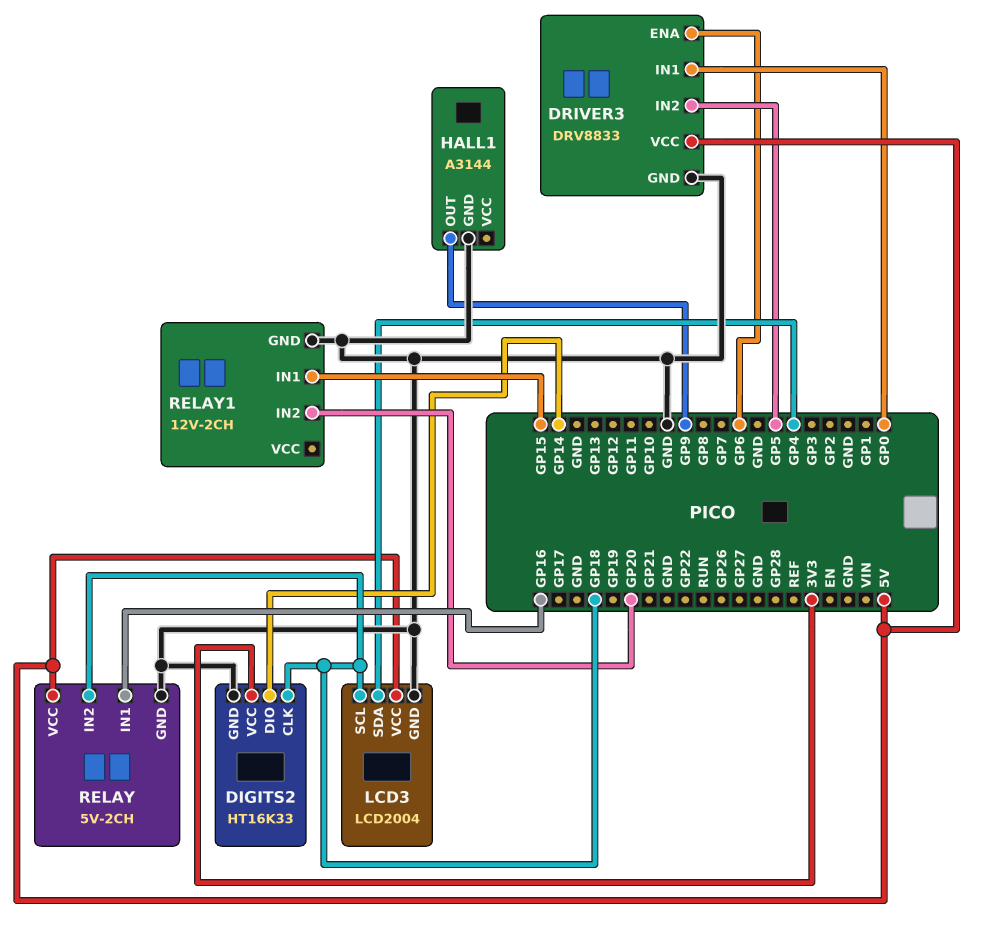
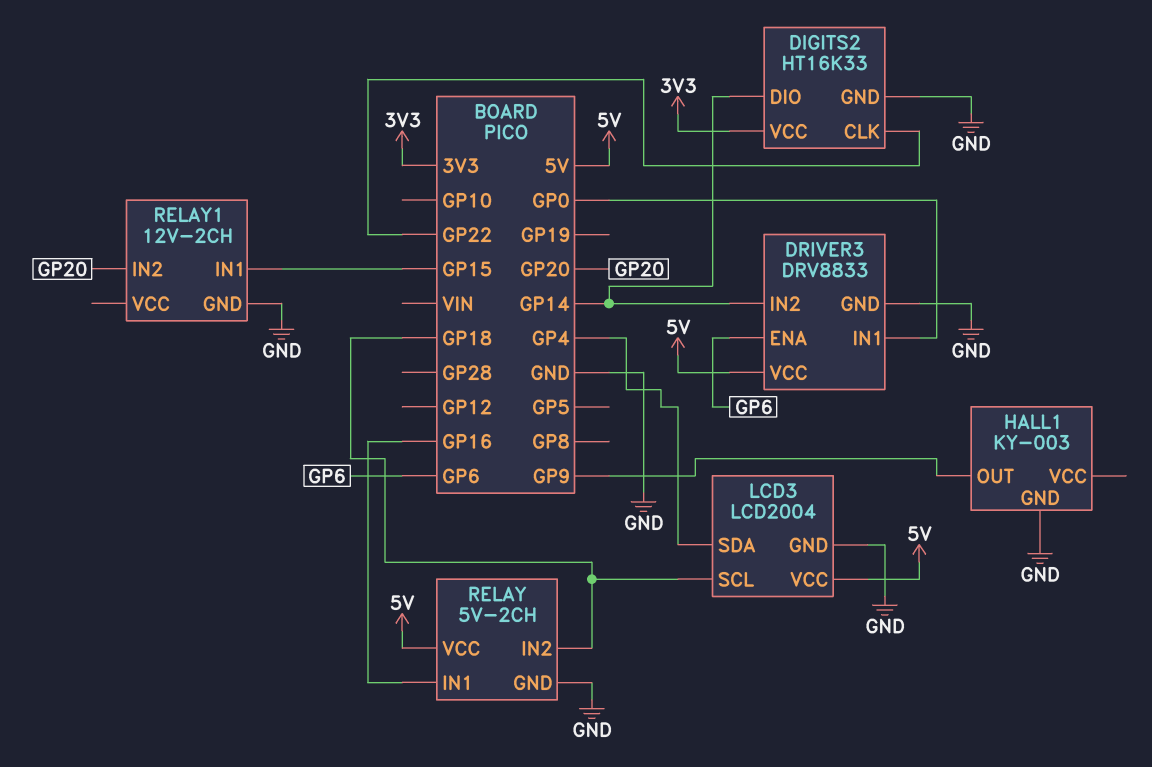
DIGITS2 pin CLK: GP18 -> GP22
DRIVER3 pin IN2: GP5 -> GP14
HALL1: A3144 -> KY-003

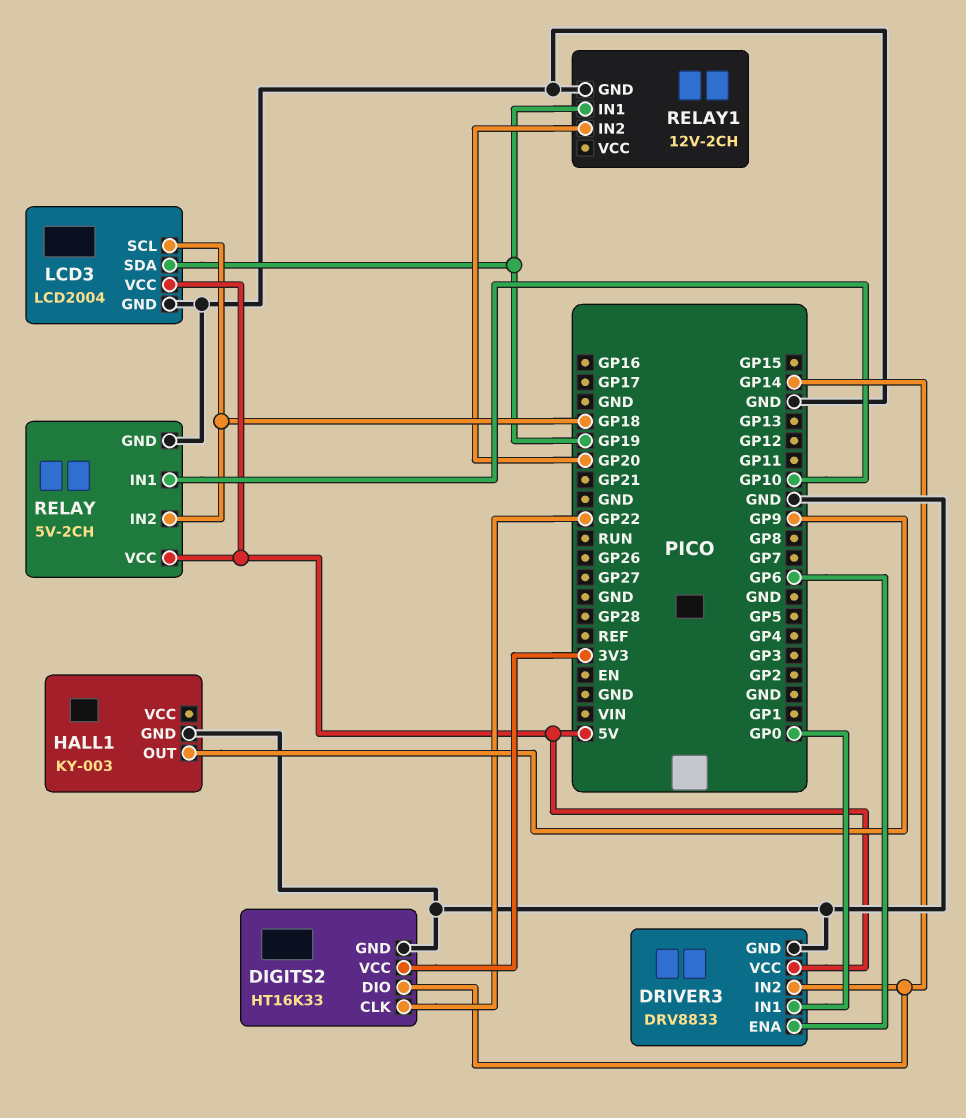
LCD3 pin SDA: GP4 -> GP19
RELAY pin IN1: GP16 -> GP10
RELAY1 pin IN1: GP15 -> GP19

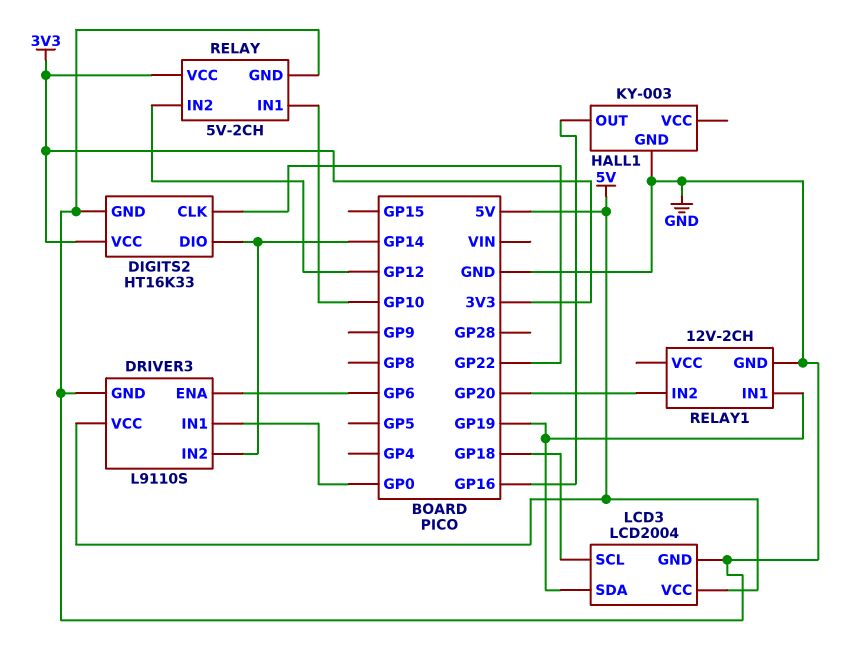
DRIVER3: DRV8833 -> L9110S
HALL1 pin OUT: GP9 -> GP16
RELAY pin IN2: GP18 -> GP12
RELAY pin VCC: 5V -> 3V3

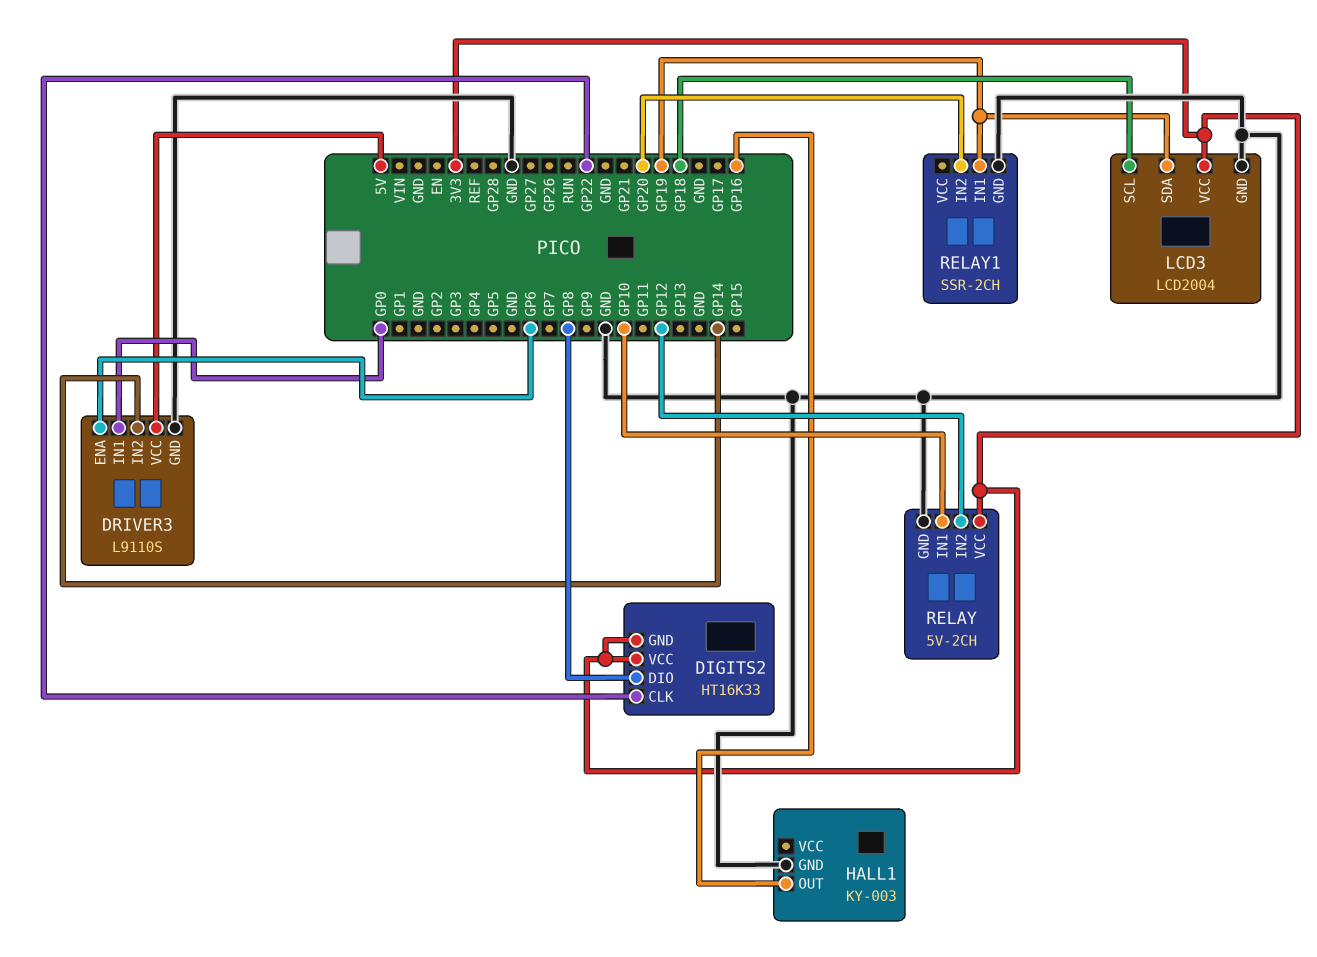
DIGITS2 pin DIO: GP14 -> GP8
DIGITS2 pin GND: GND -> 3V3
LCD3 pin VCC: 5V -> 3V3
RELAY1: 12V-2CH -> SSR-2CH

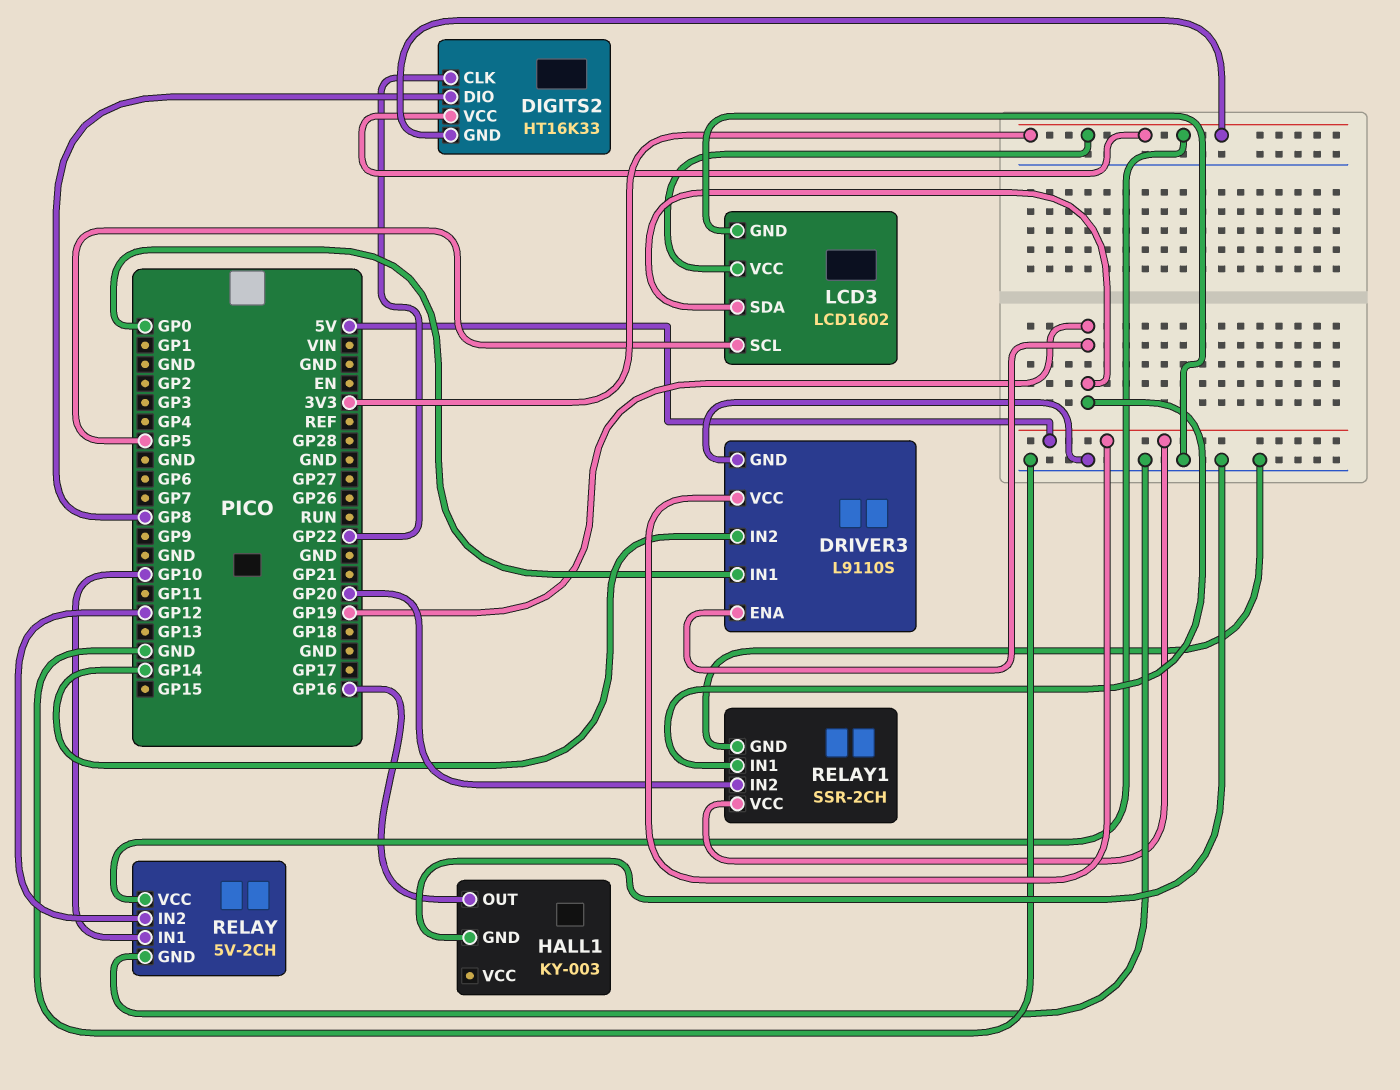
DRIVER3 pin ENA: GP6 -> GP19
LCD3: LCD2004 -> LCD1602
LCD3 pin SCL: GP18 -> GP5
RELAY1 pin VCC: none -> 5V

